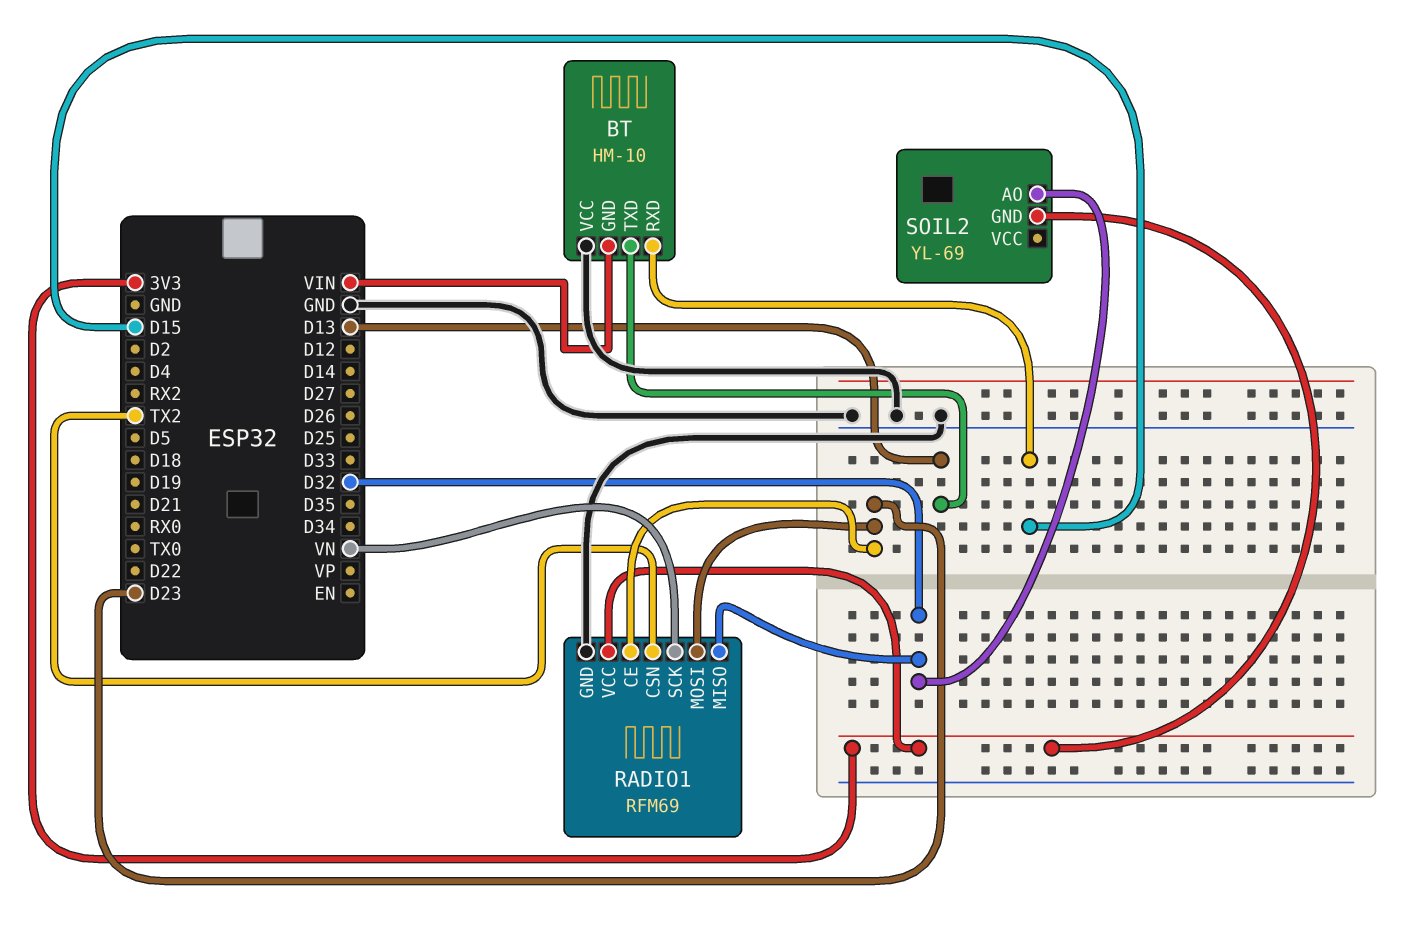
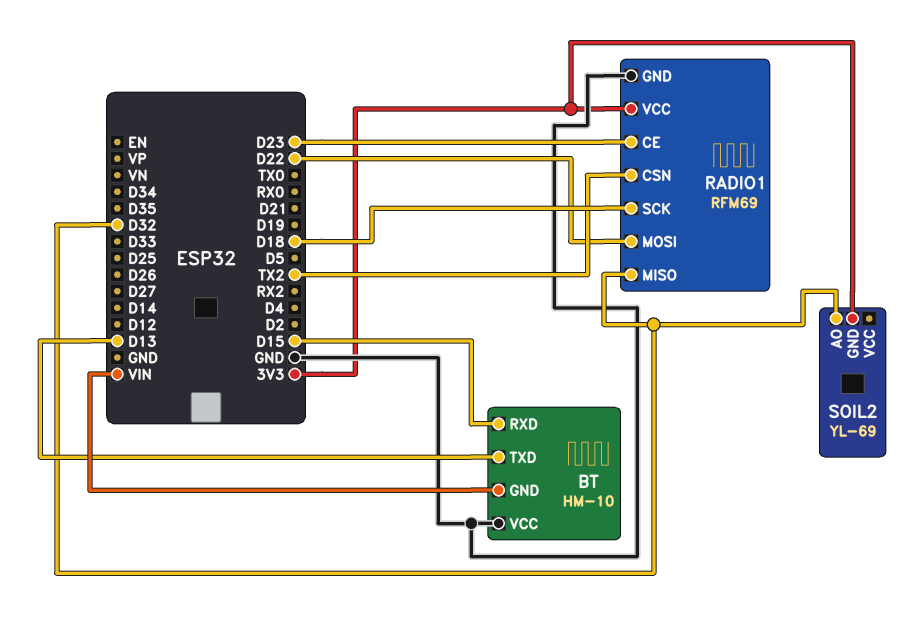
RADIO1 pin MOSI: D23 -> D22
RADIO1 pin SCK: VN -> D18

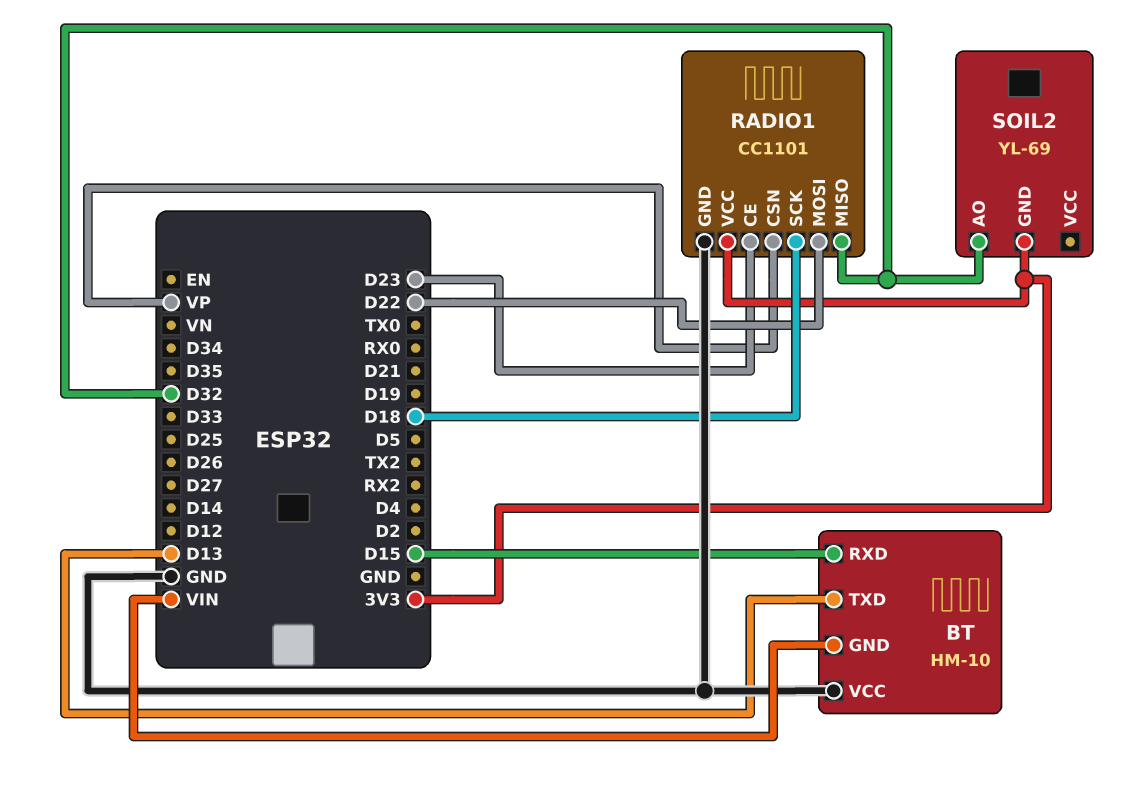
RADIO1: RFM69 -> CC1101
RADIO1 pin CSN: TX2 -> VP

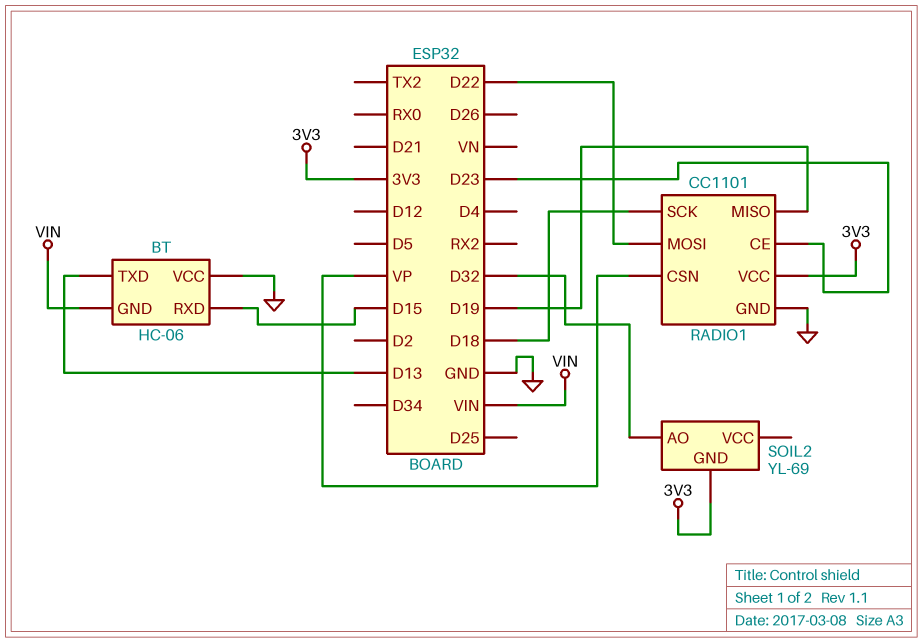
BT: HM-10 -> HC-06
RADIO1 pin MISO: D32 -> D19

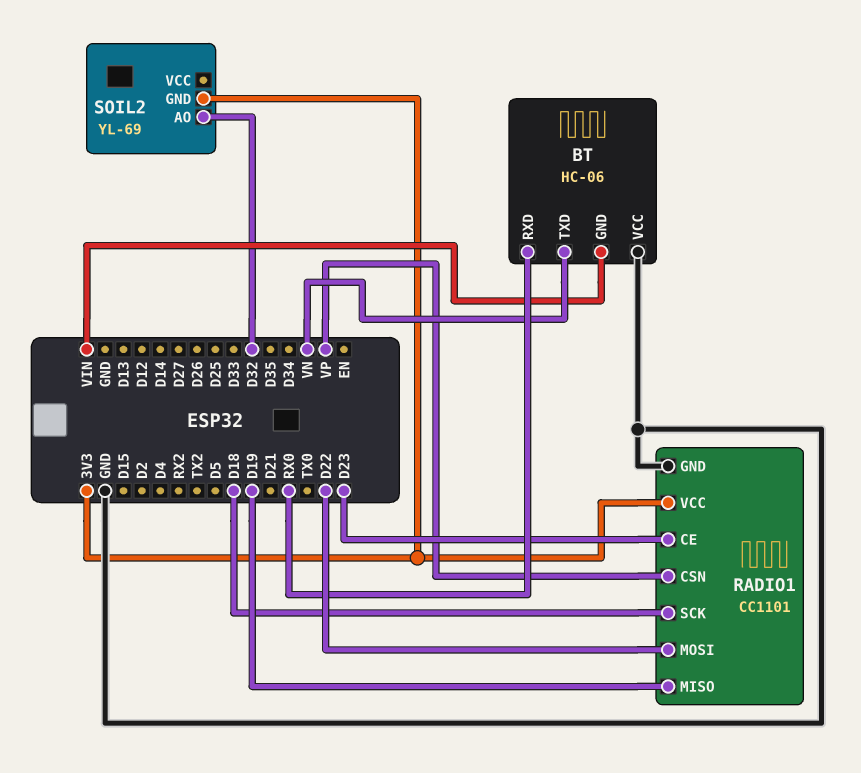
BT pin RXD: D15 -> RX0
BT pin TXD: D13 -> VN

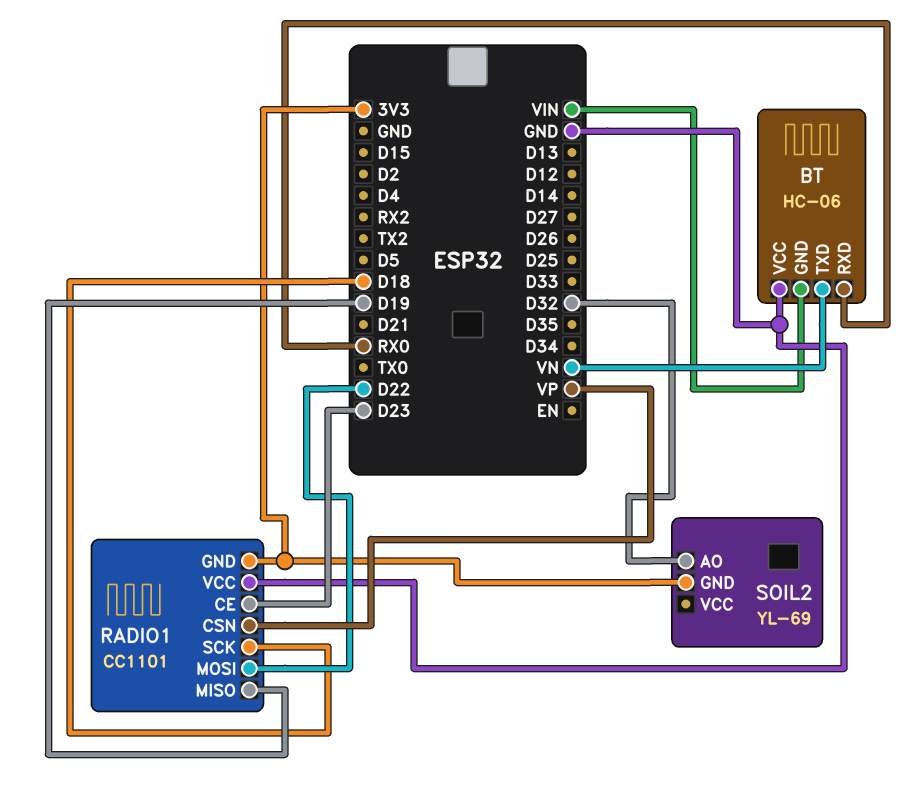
RADIO1 pin GND: GND -> 3V3
RADIO1 pin VCC: 3V3 -> GND

